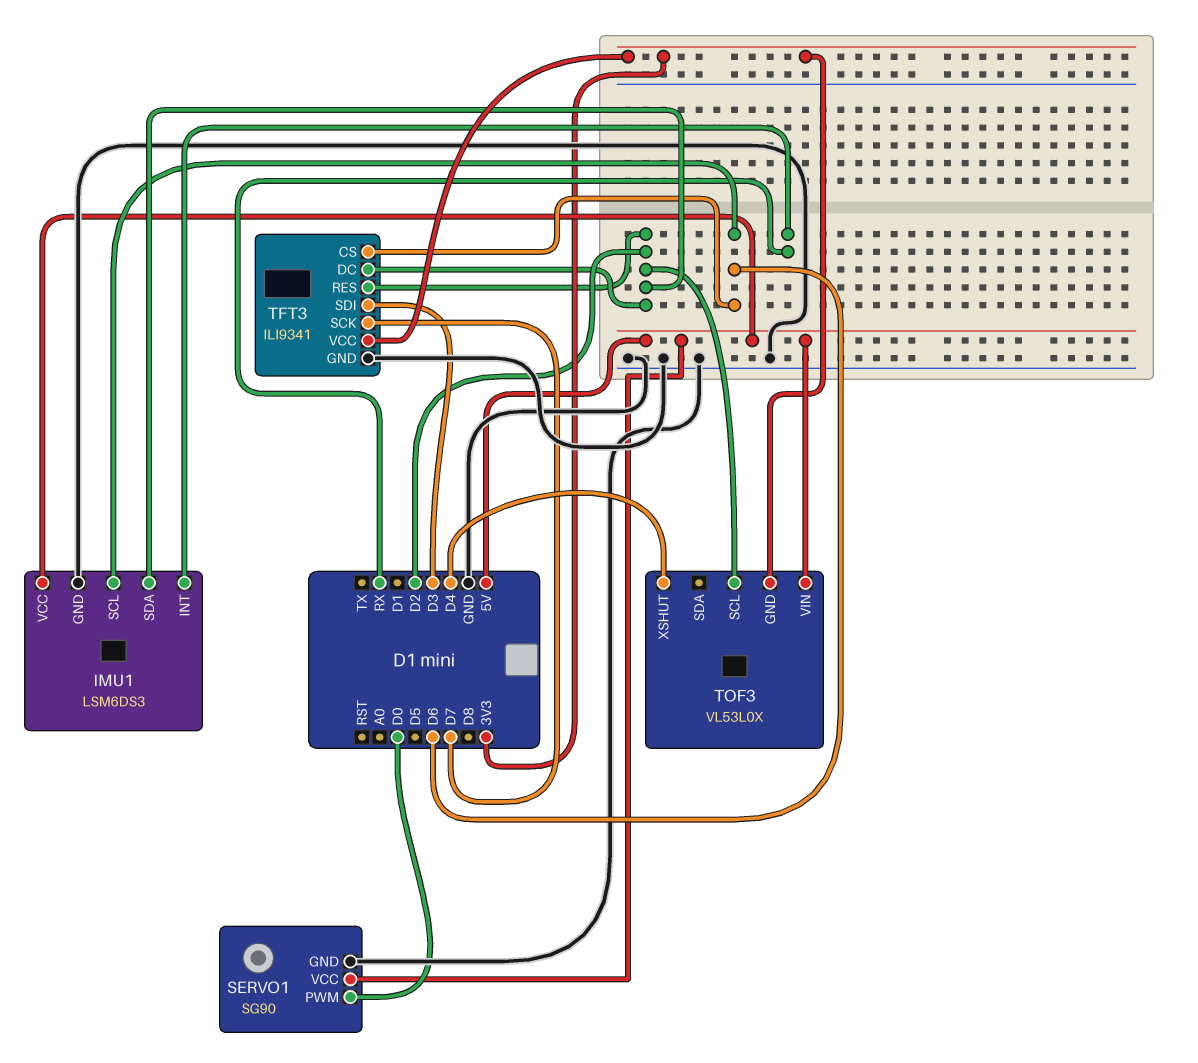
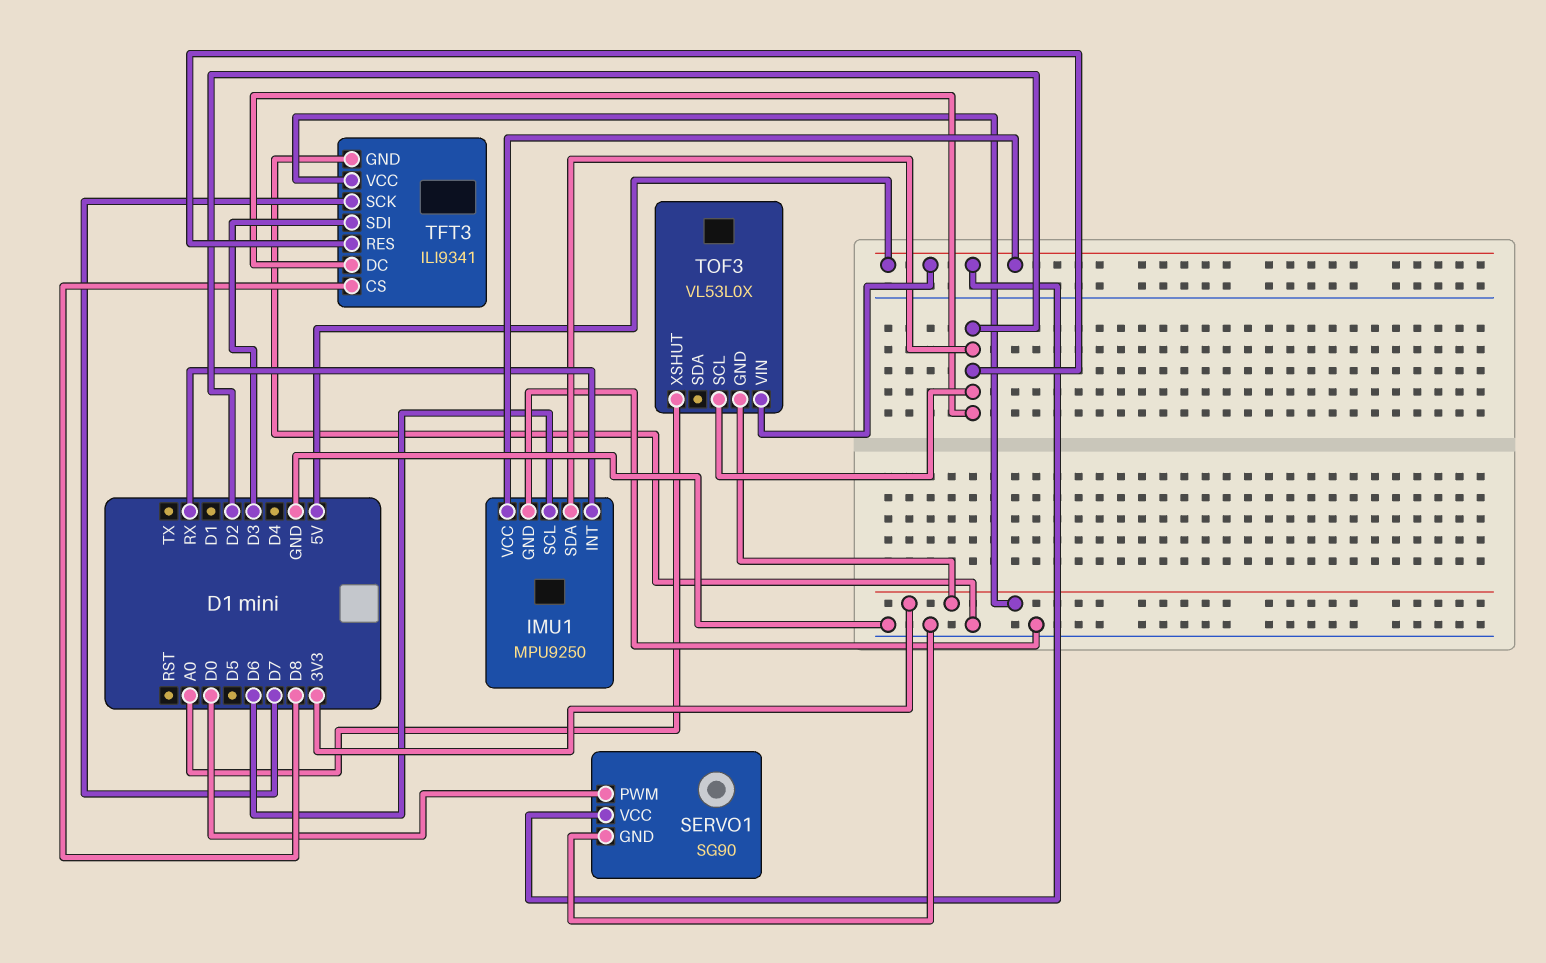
IMU1: LSM6DS3 -> MPU9250
TFT3 pin CS: D6 -> D8
TOF3 pin XSHUT: D4 -> A0

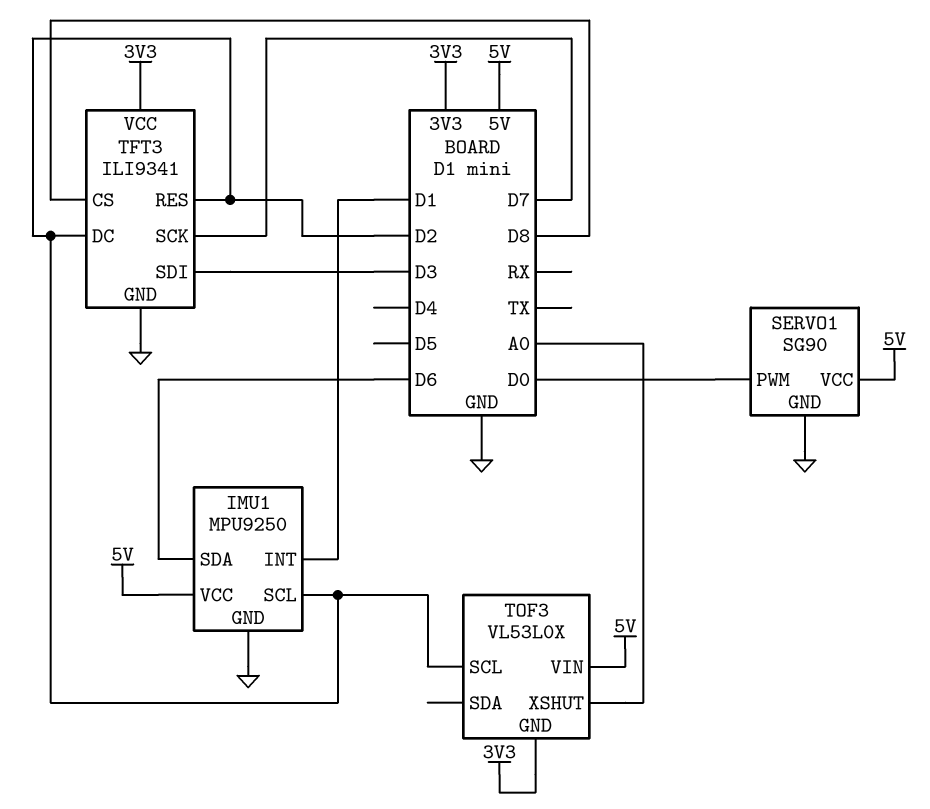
IMU1 pin INT: RX -> D1
IMU1 pin SCL: D6 -> D2
IMU1 pin SDA: D2 -> D6

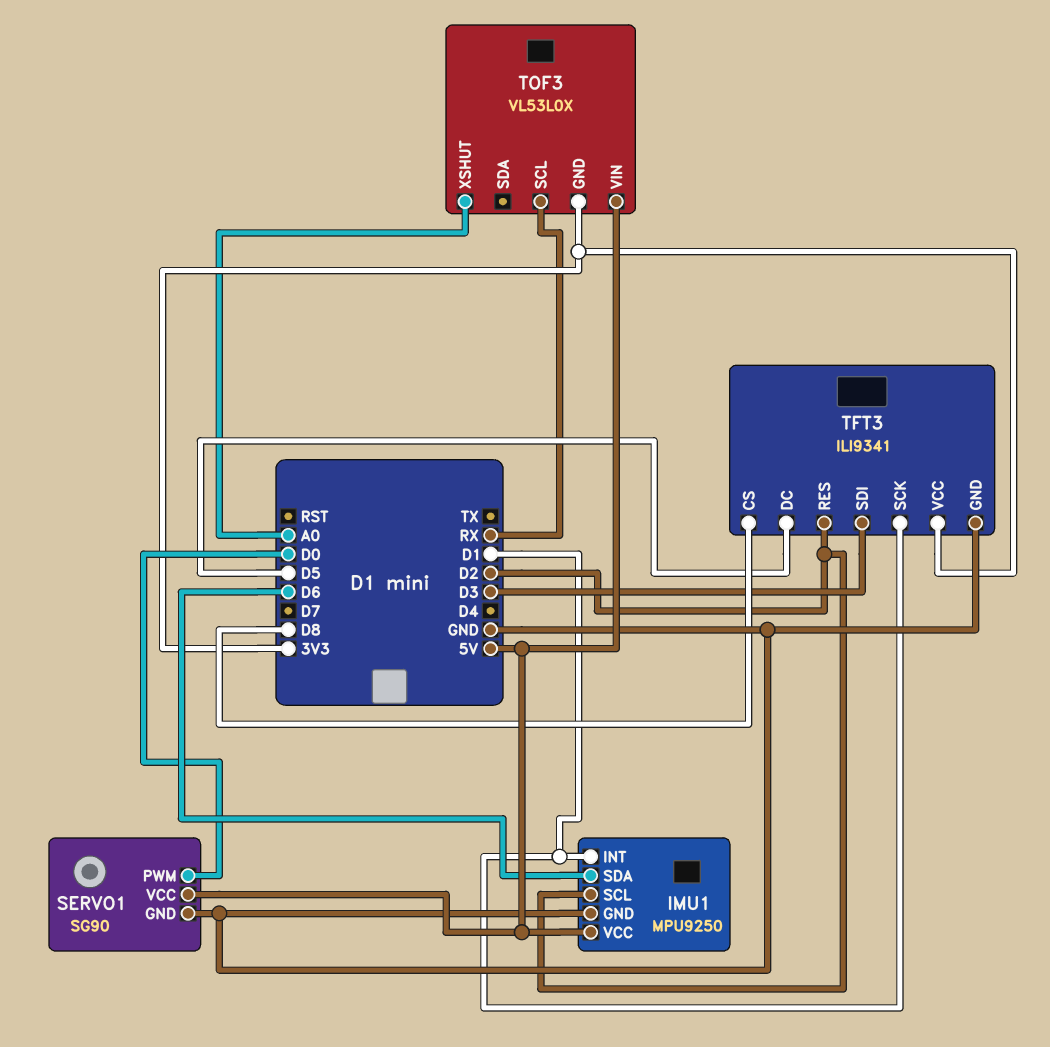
TFT3 pin DC: D2 -> D5
TFT3 pin SCK: D7 -> D1
TOF3 pin SCL: D2 -> RX

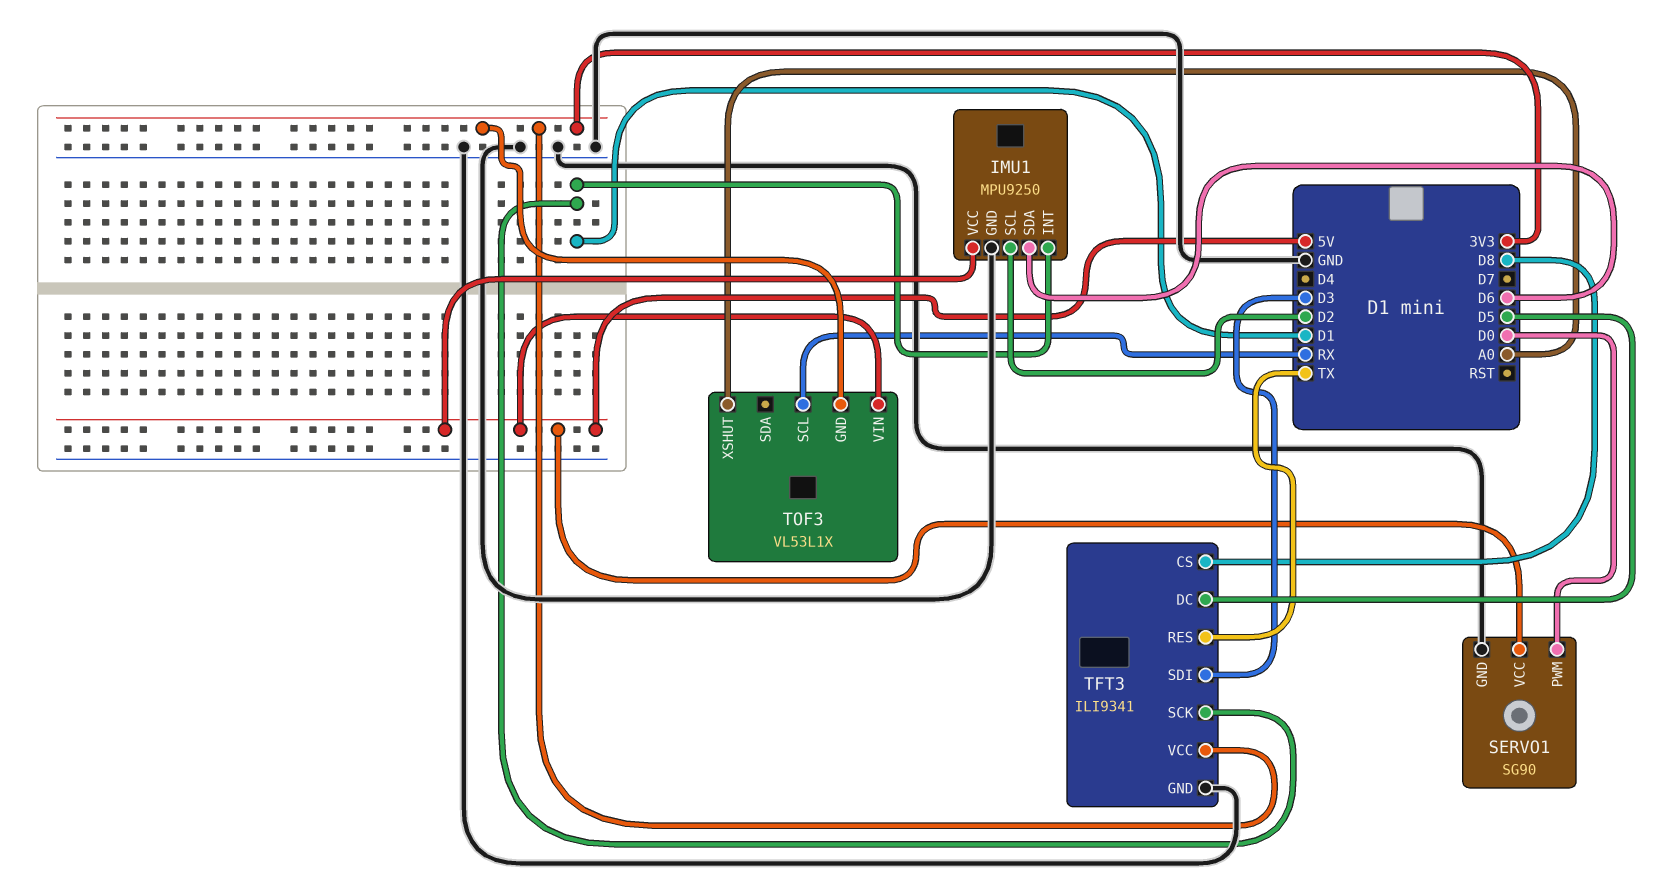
TFT3 pin RES: D2 -> TX
TOF3: VL53L0X -> VL53L1X

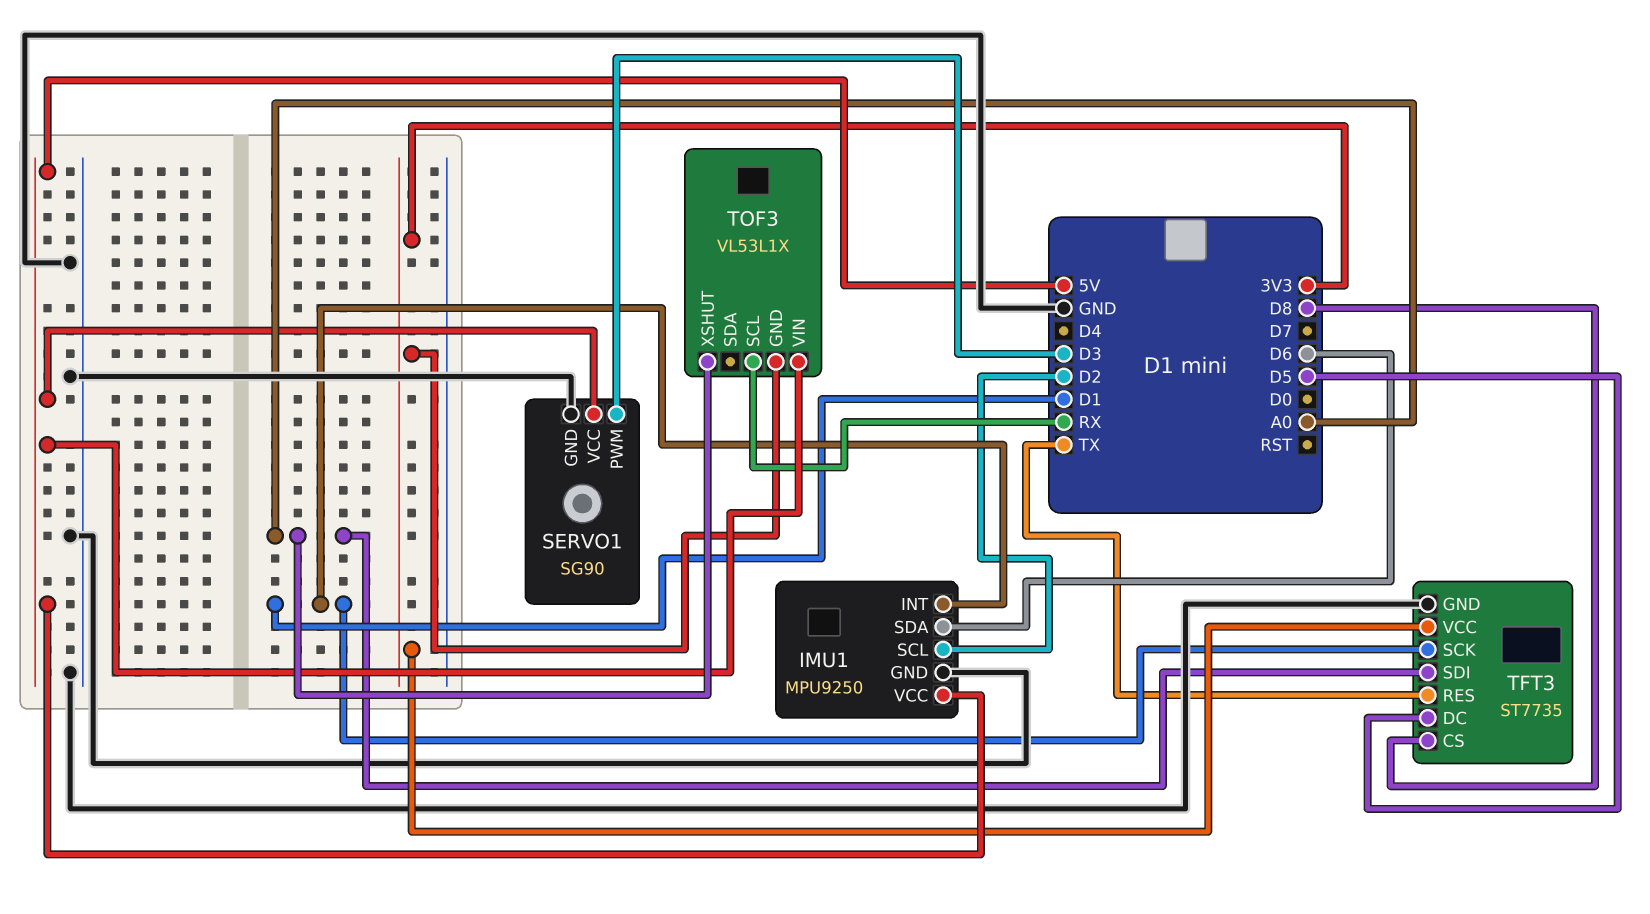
SERVO1 pin PWM: D0 -> D3
TFT3: ILI9341 -> ST7735
TFT3 pin SDI: D3 -> A0

